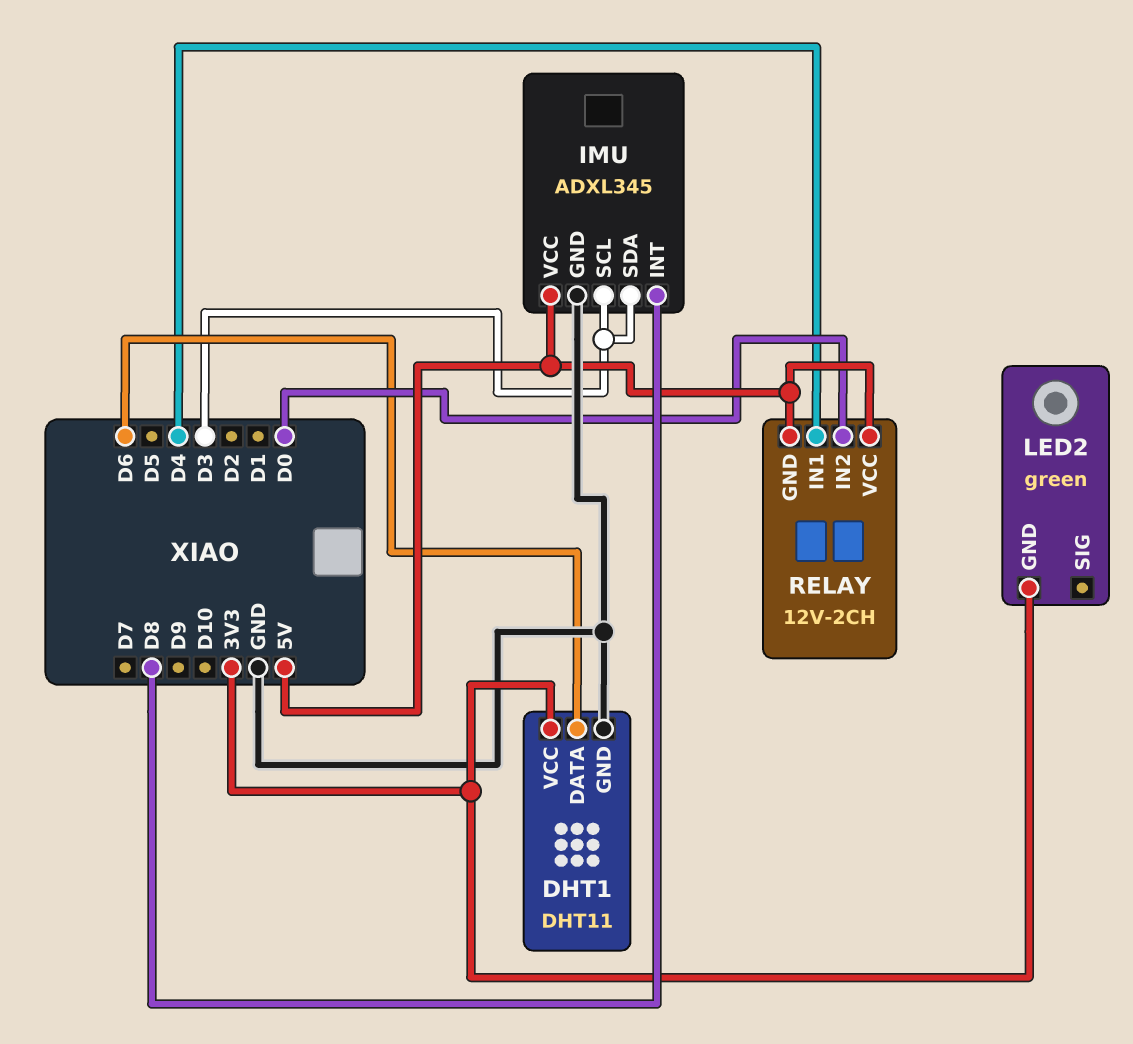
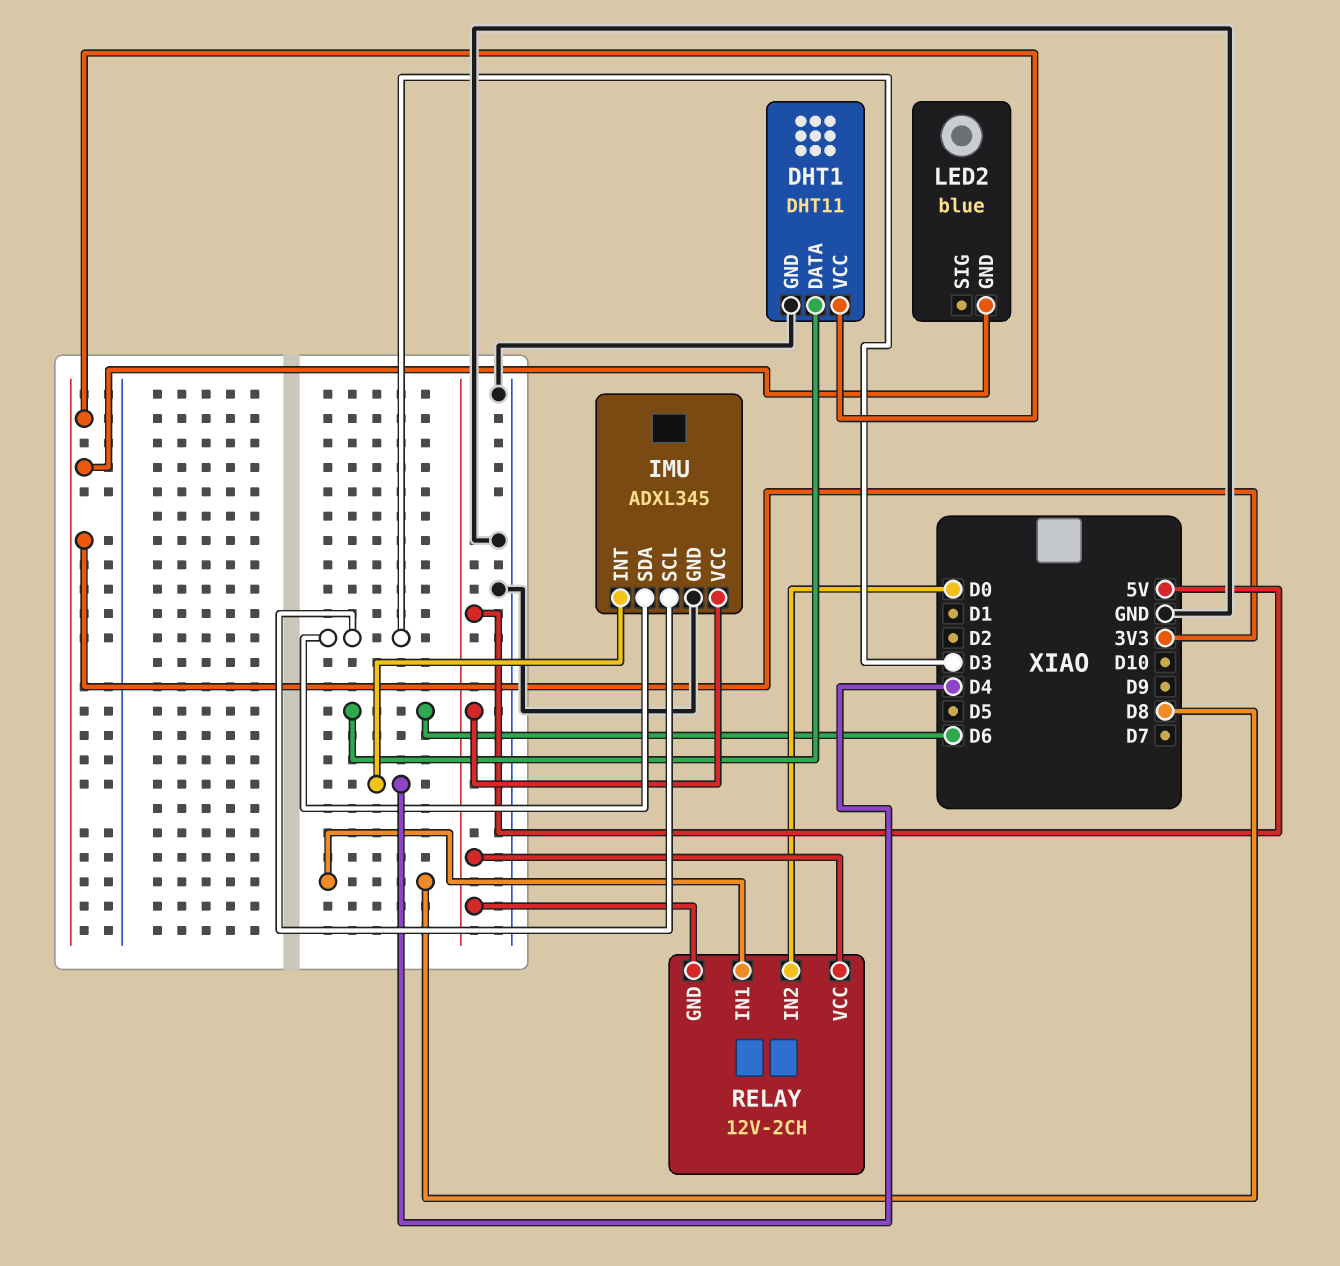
IMU pin INT: D8 -> D4
LED2: green -> blue
RELAY pin IN1: D4 -> D8

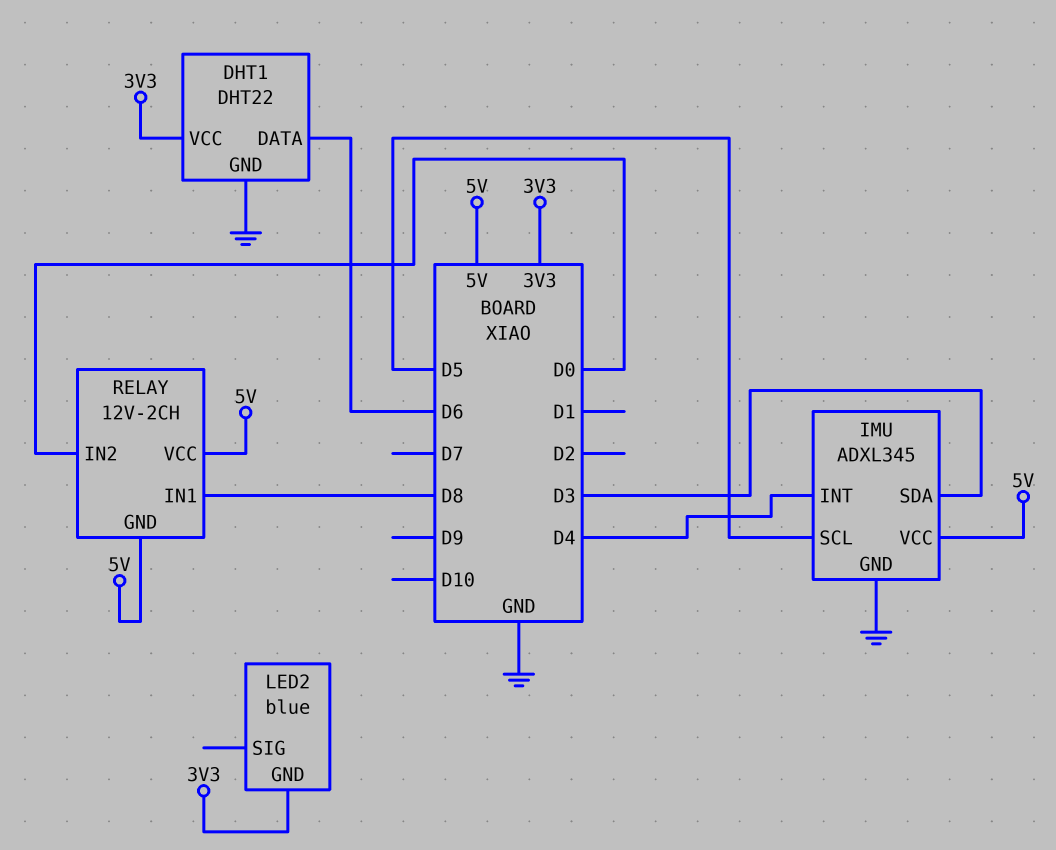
DHT1: DHT11 -> DHT22
IMU pin SCL: D3 -> D5

